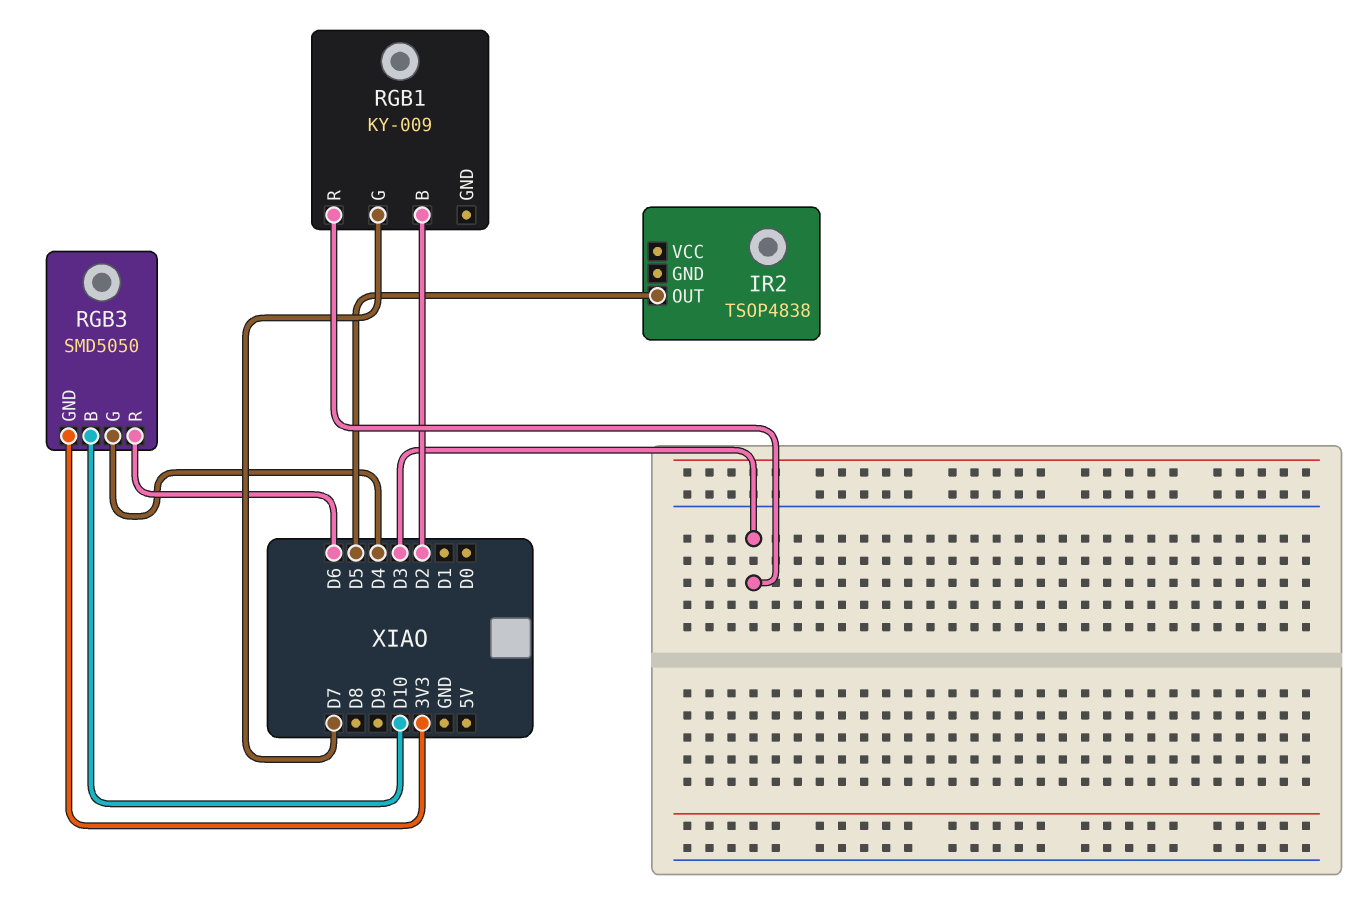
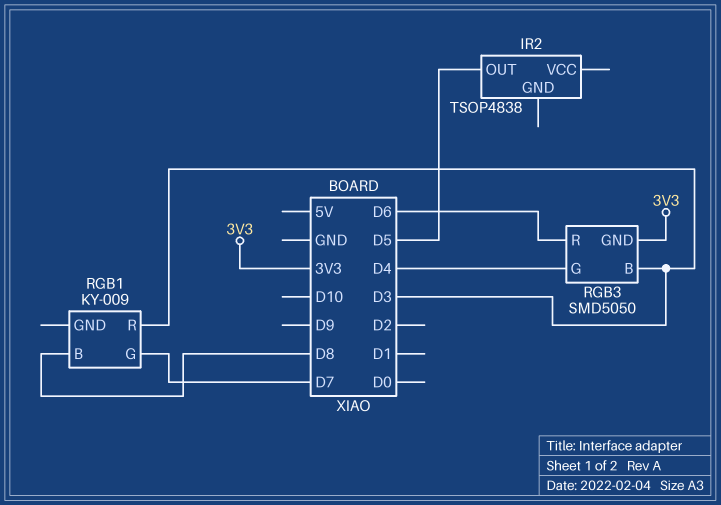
RGB1 pin B: D2 -> D8
RGB3 pin B: D10 -> D3

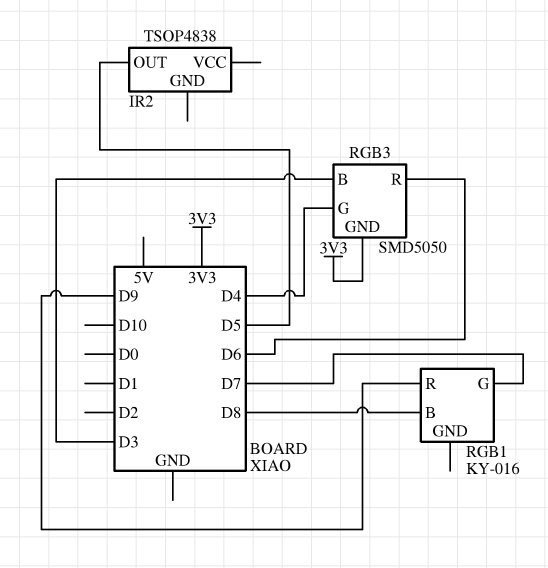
RGB1: KY-009 -> KY-016
RGB1 pin R: D3 -> D9

